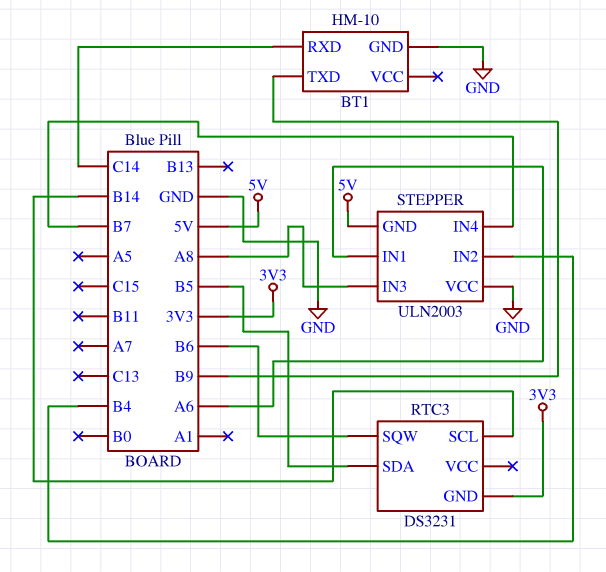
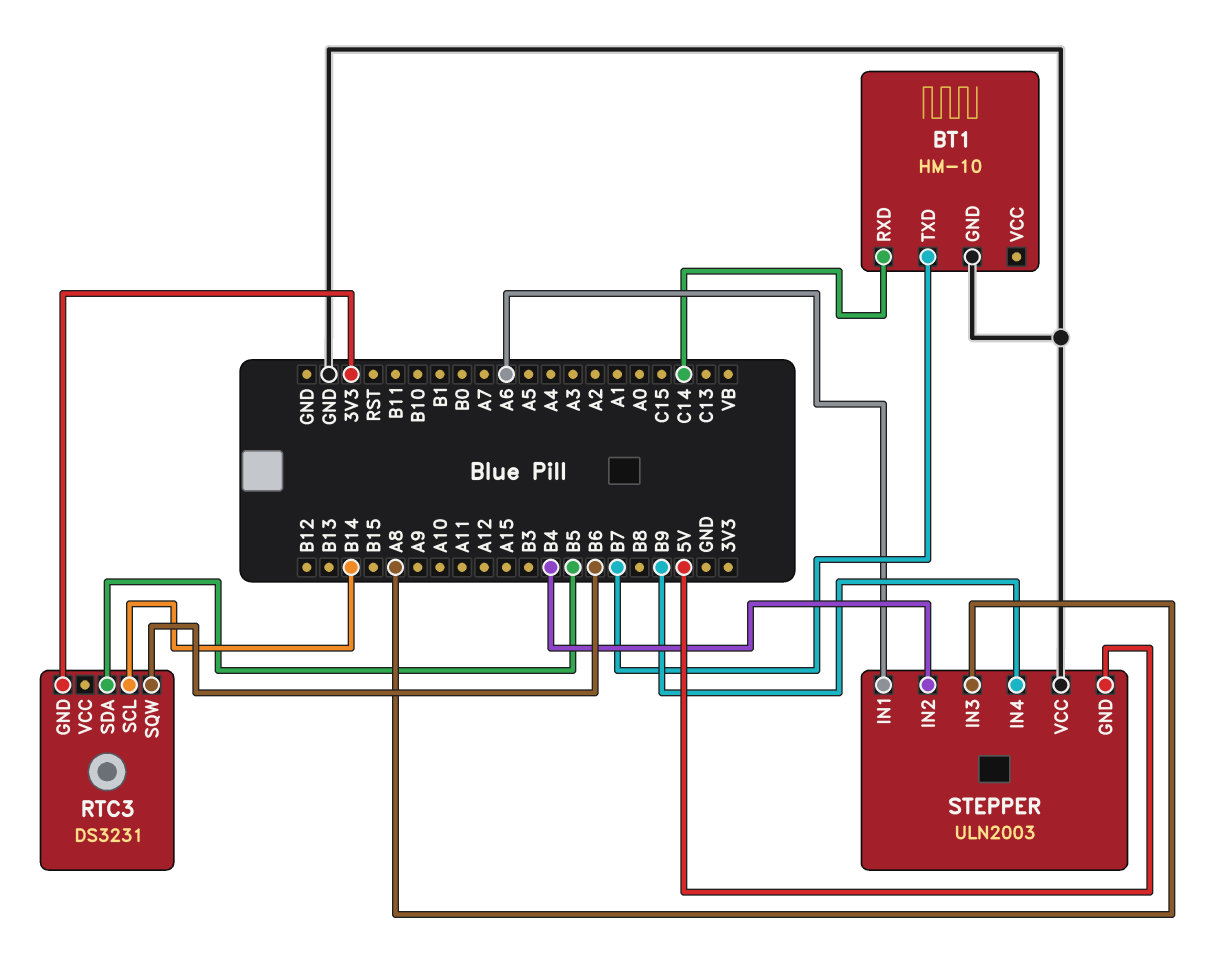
BT1 pin TXD: B9 -> B7
STEPPER pin IN4: B7 -> B9

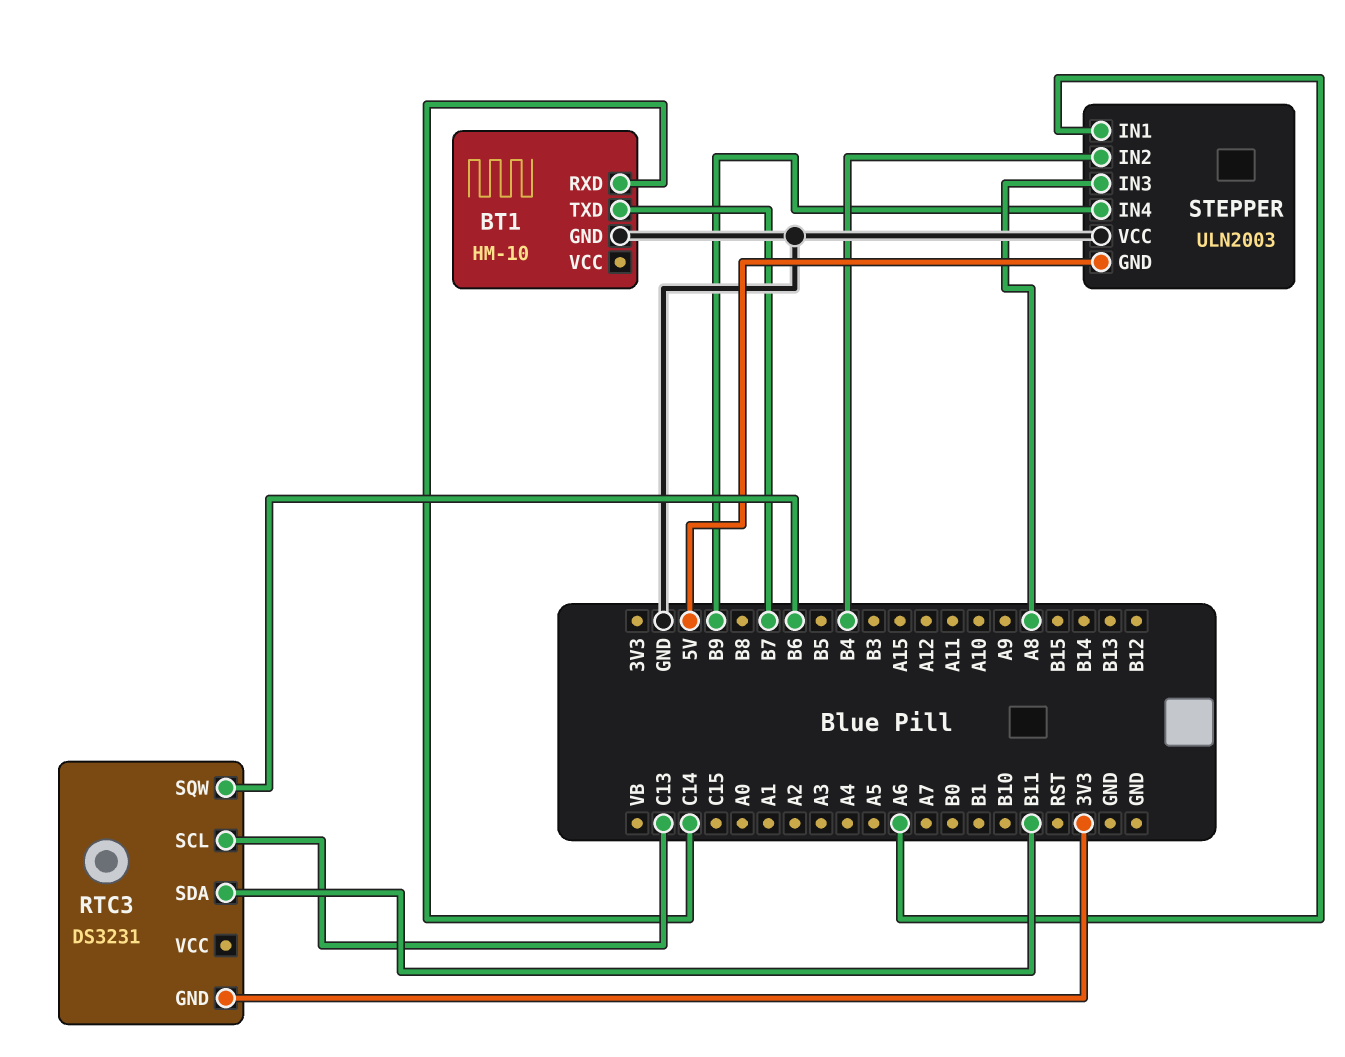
RTC3 pin SCL: B14 -> C13
RTC3 pin SDA: B5 -> B11

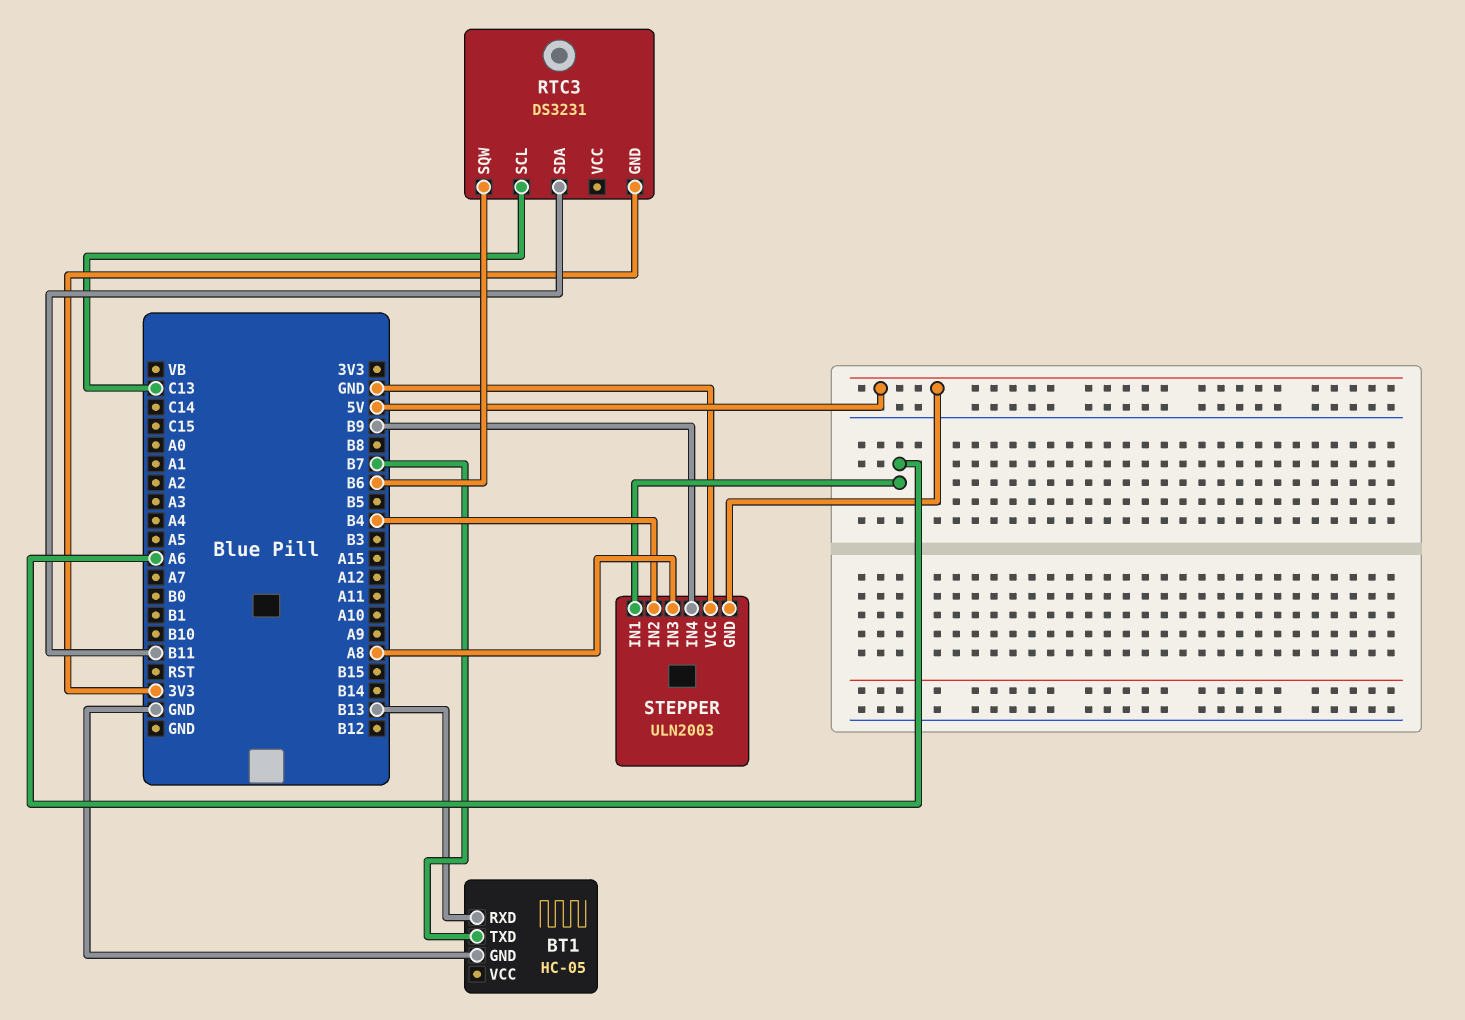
BT1: HM-10 -> HC-05
BT1 pin RXD: C14 -> B13

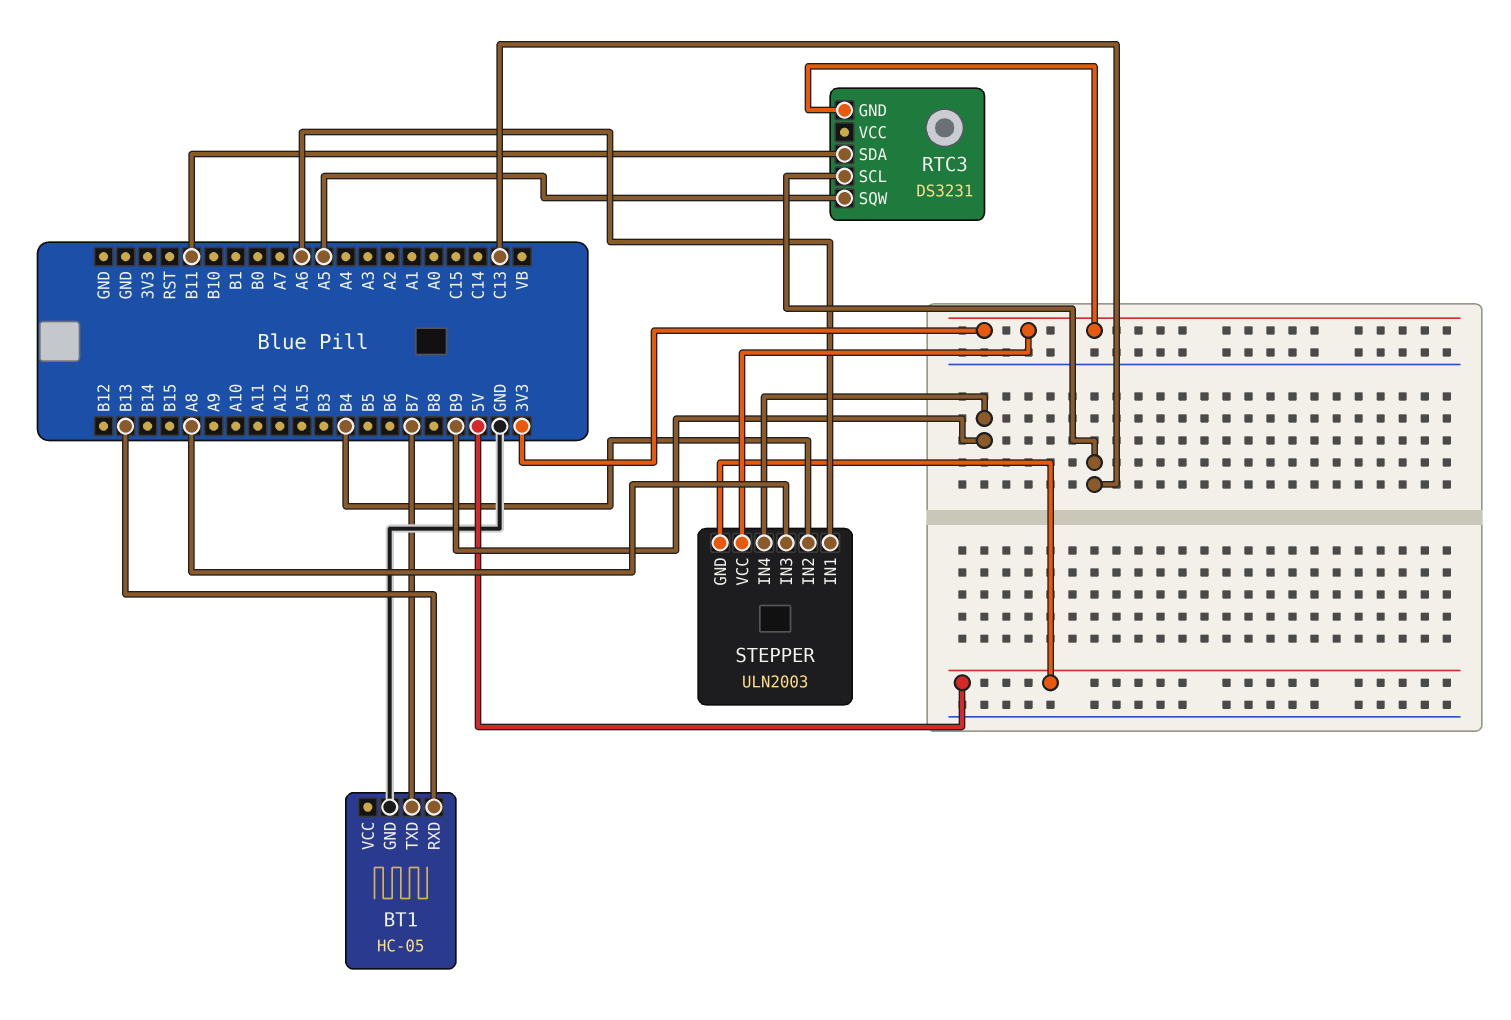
RTC3 pin SQW: B6 -> A5
STEPPER pin VCC: GND -> 3V3

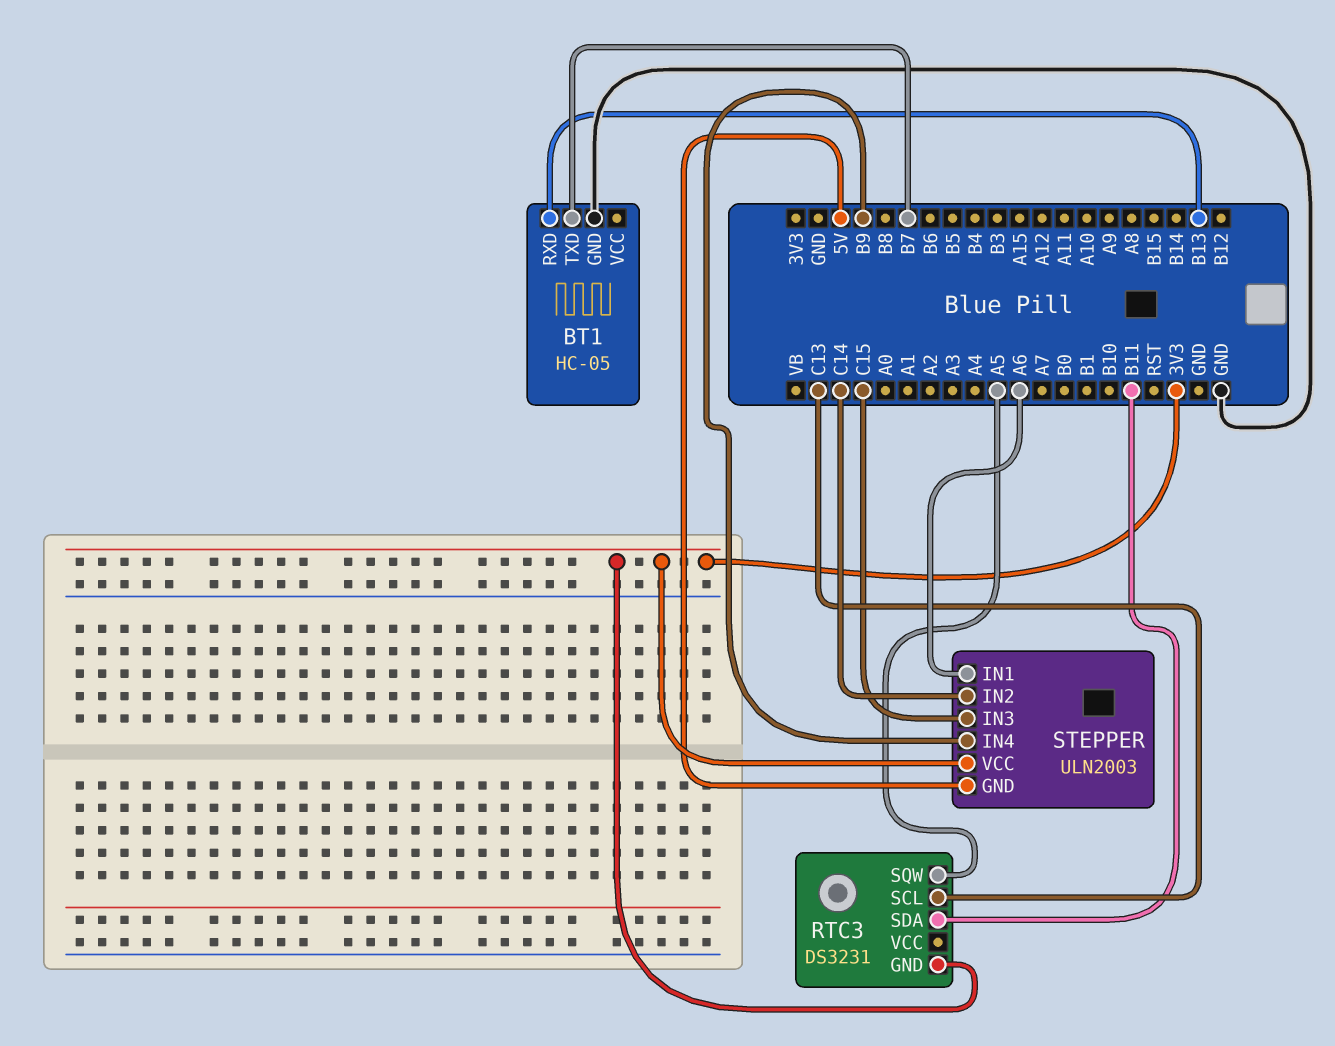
STEPPER pin IN2: B4 -> C14
STEPPER pin IN3: A8 -> C15

